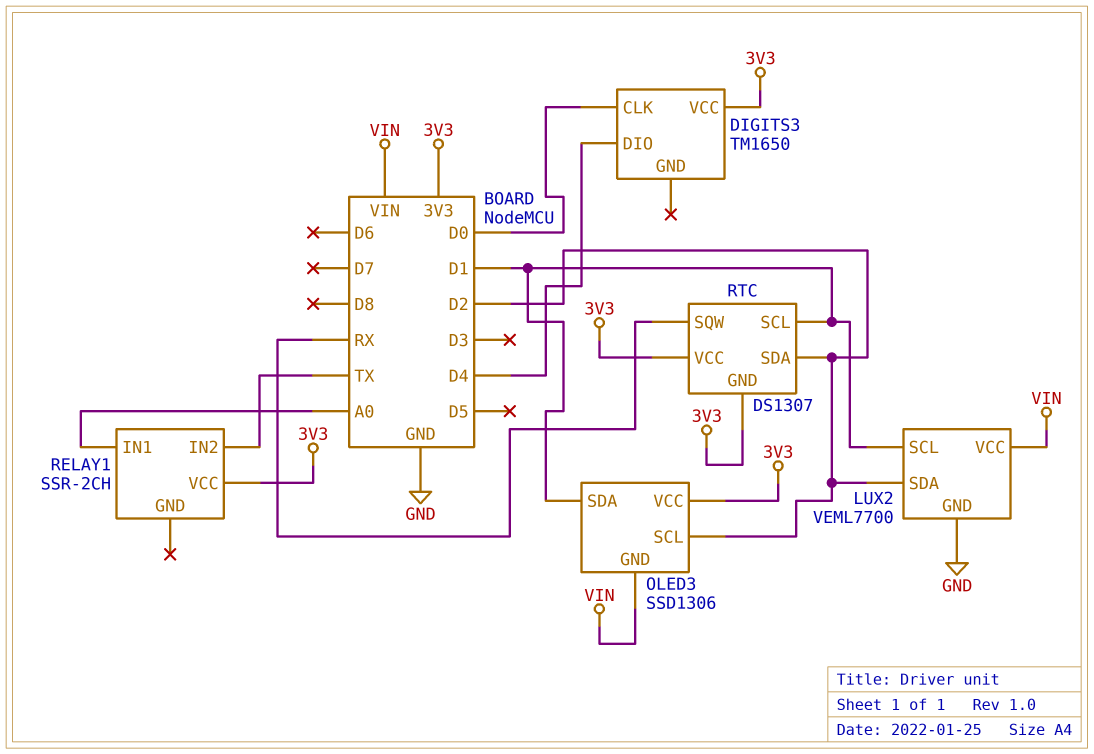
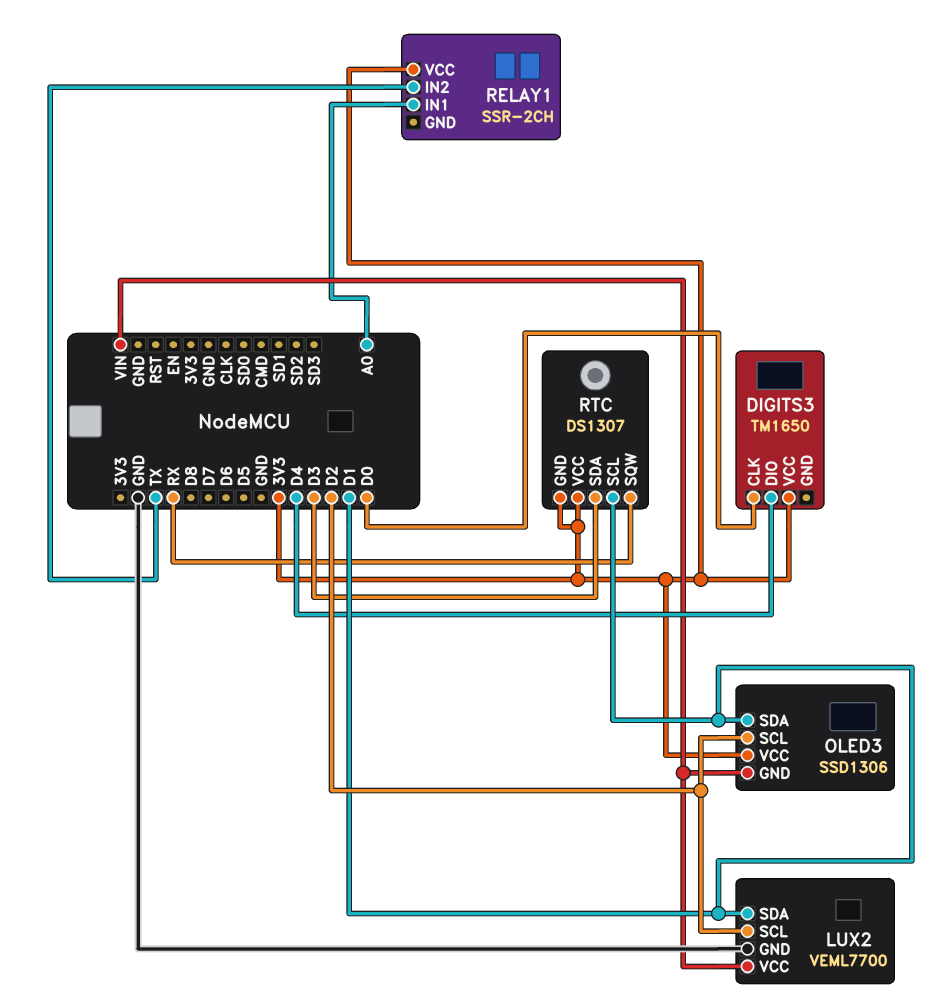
LUX2 pin SCL: D1 -> D2
LUX2 pin SDA: D2 -> D1
RTC pin SDA: D2 -> D3

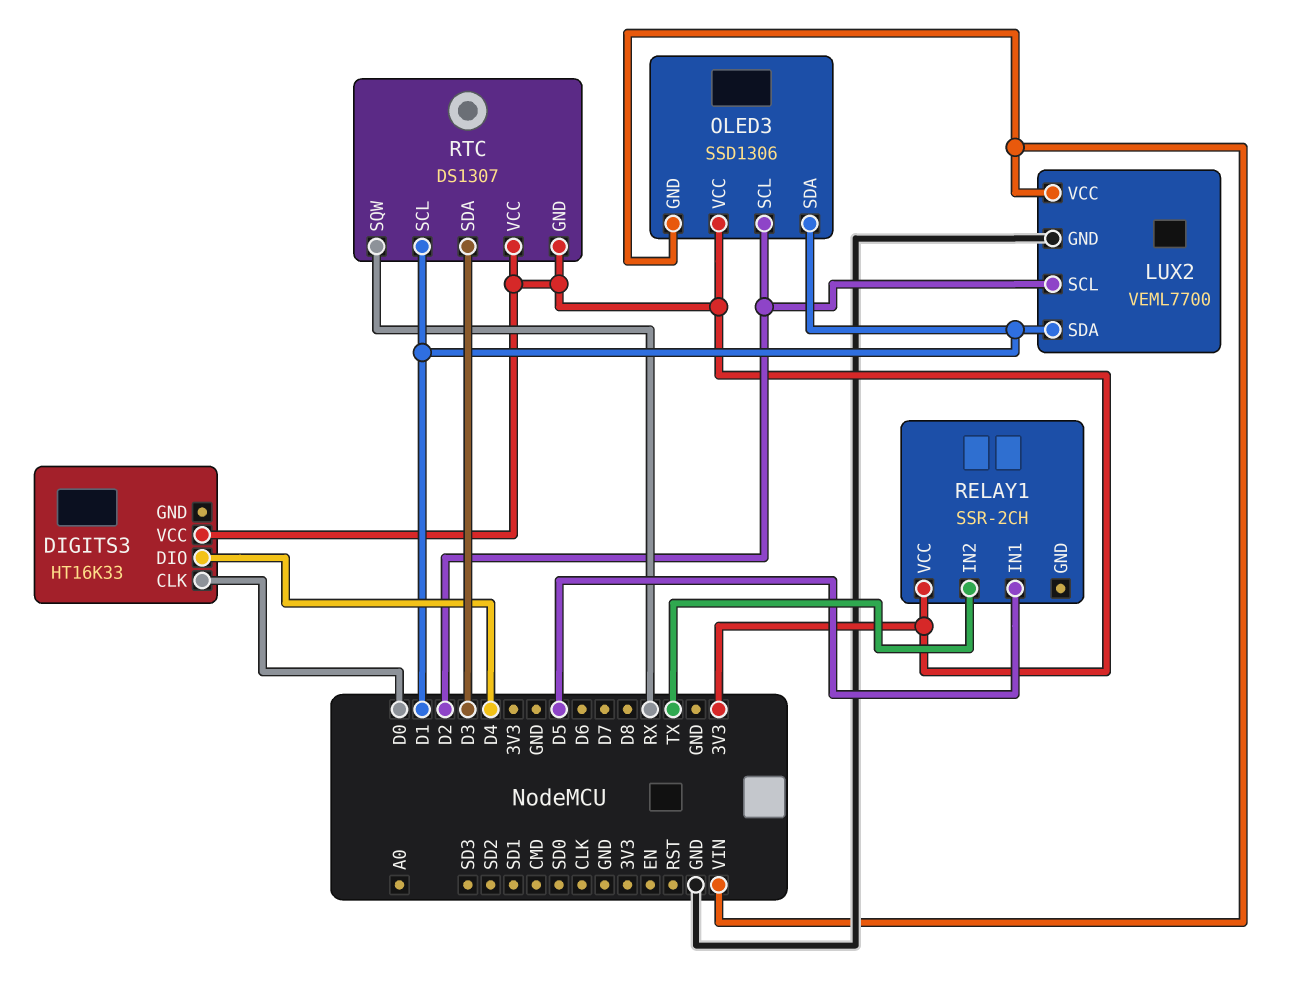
DIGITS3: TM1650 -> HT16K33
RELAY1 pin IN1: A0 -> D5

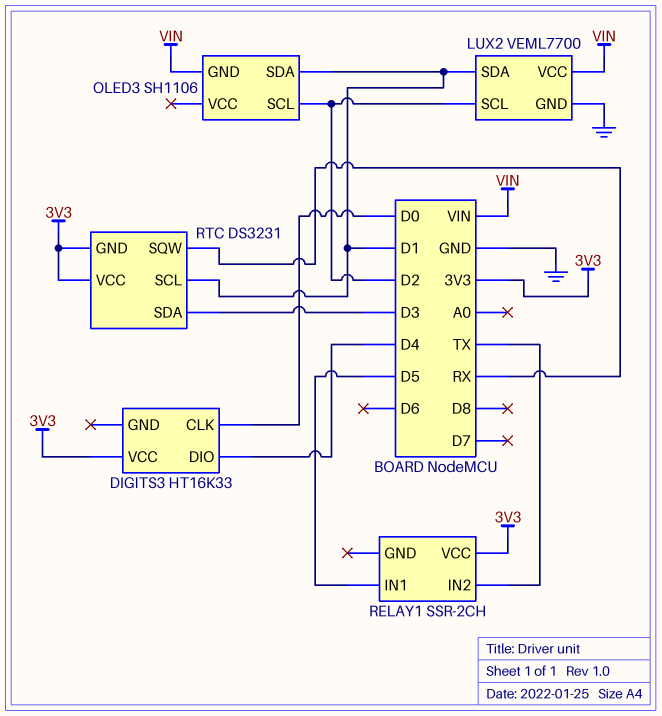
OLED3: SSD1306 -> SH1106
OLED3 pin VCC: 3V3 -> none
RTC: DS1307 -> DS3231

